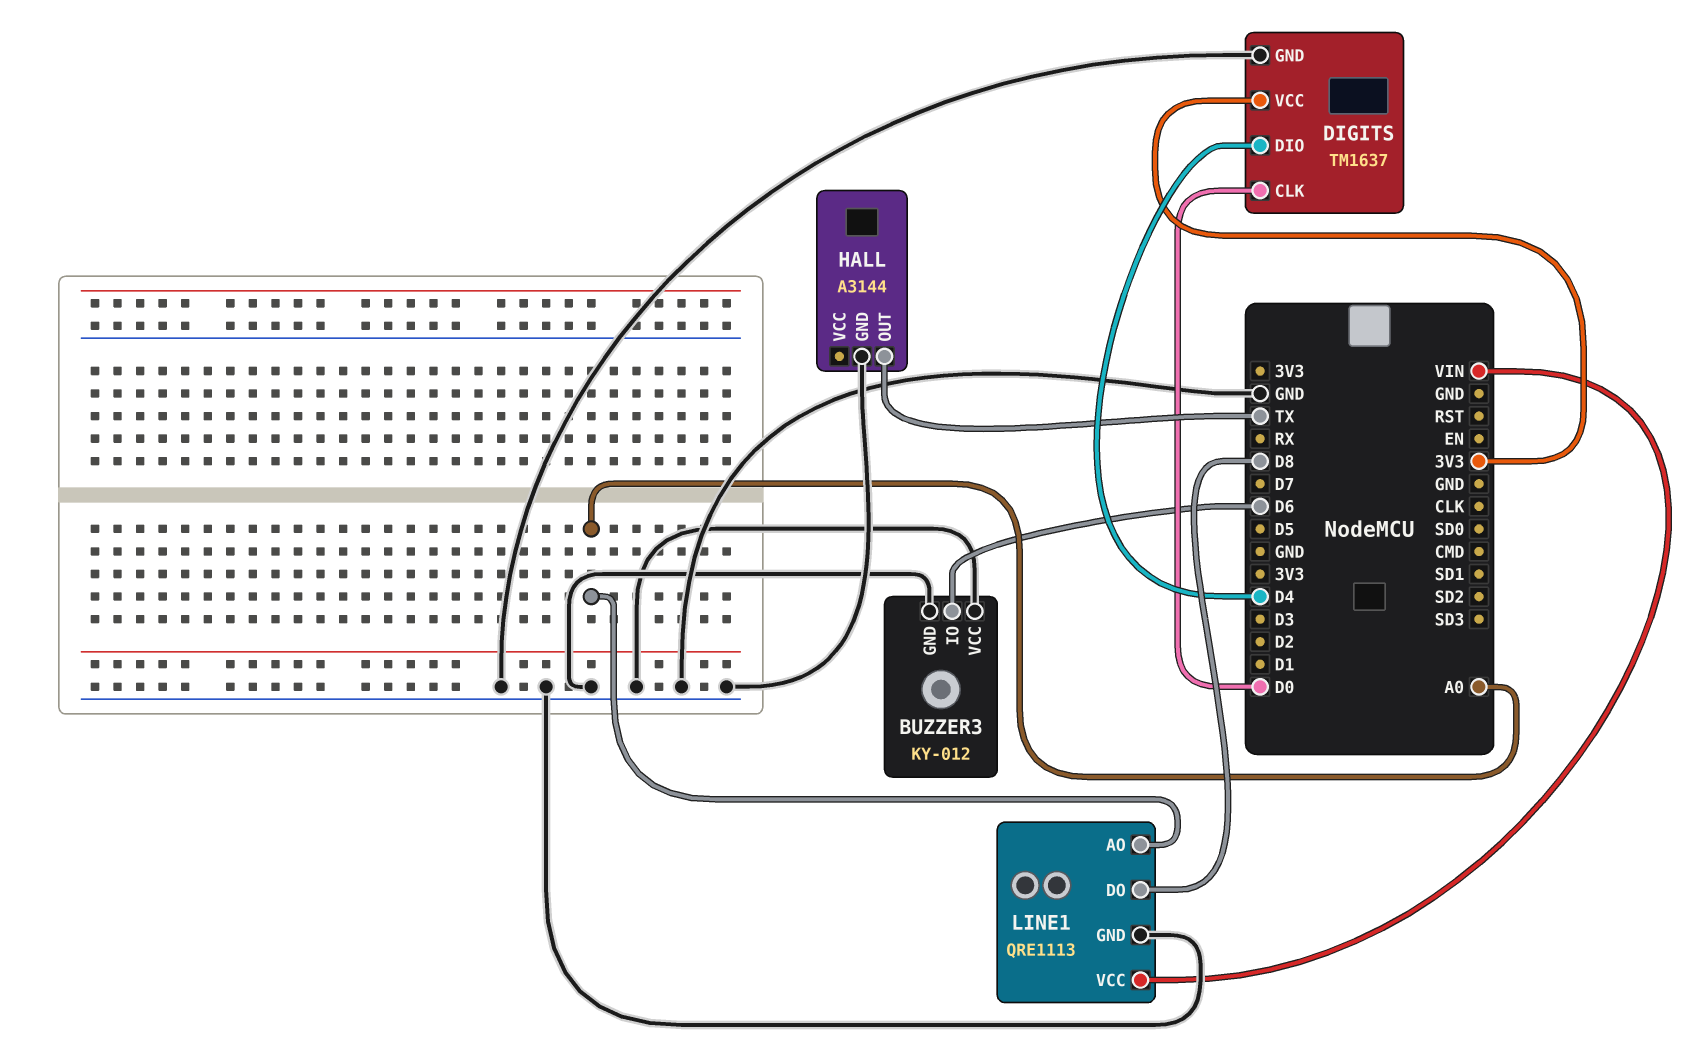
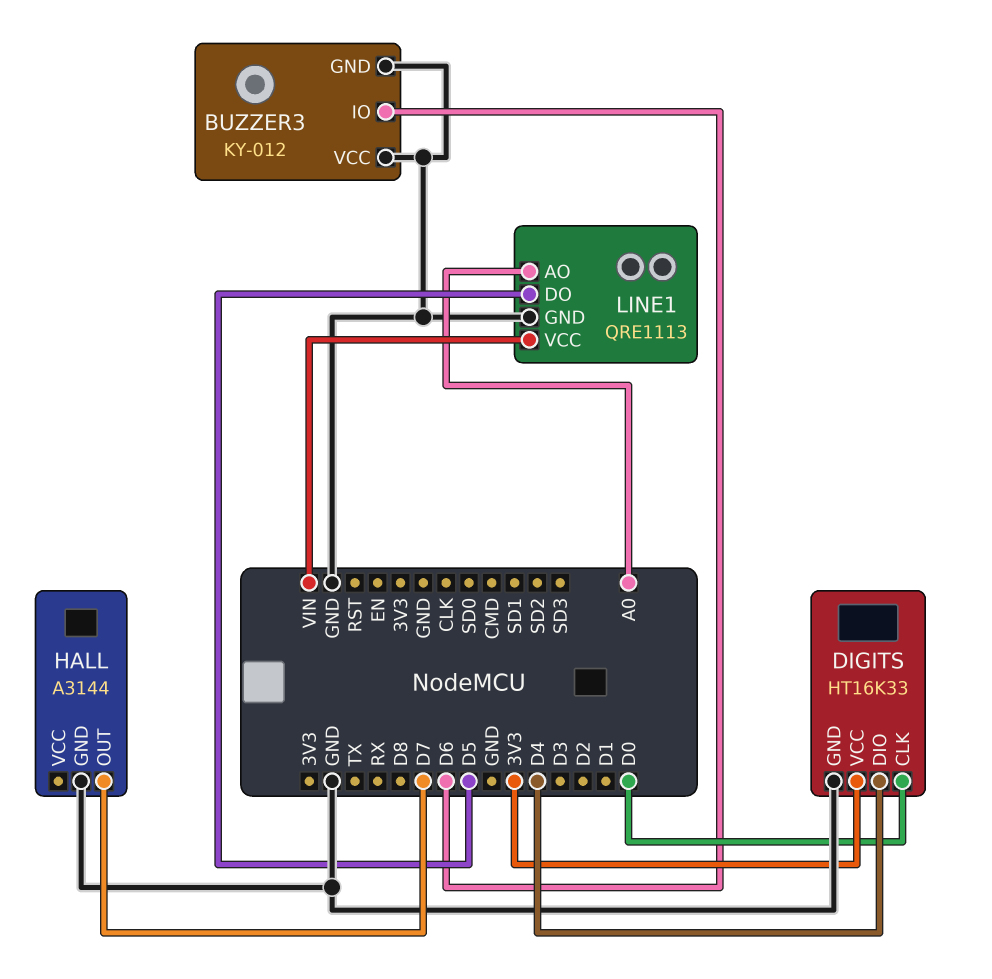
DIGITS: TM1637 -> HT16K33
HALL pin OUT: TX -> D7
LINE1 pin DO: D8 -> D5

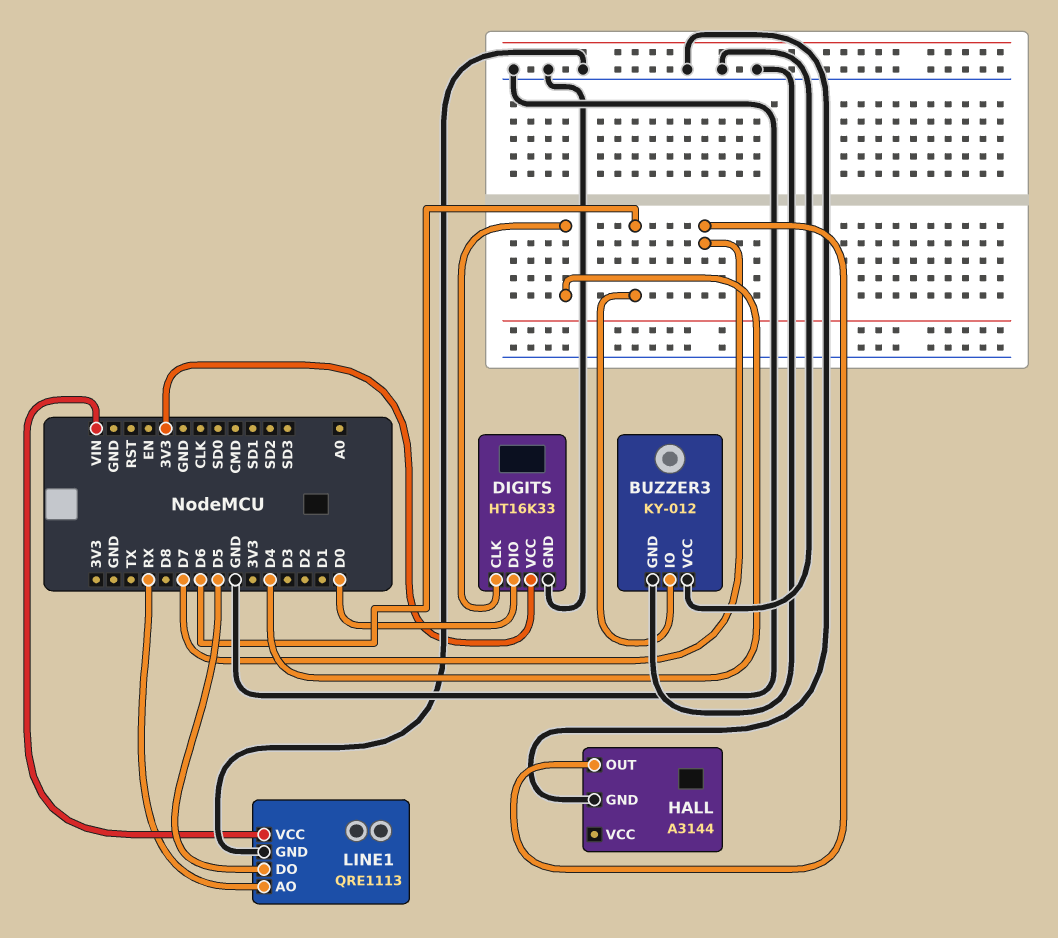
DIGITS pin CLK: D0 -> D4
DIGITS pin DIO: D4 -> D0
LINE1 pin AO: A0 -> RX

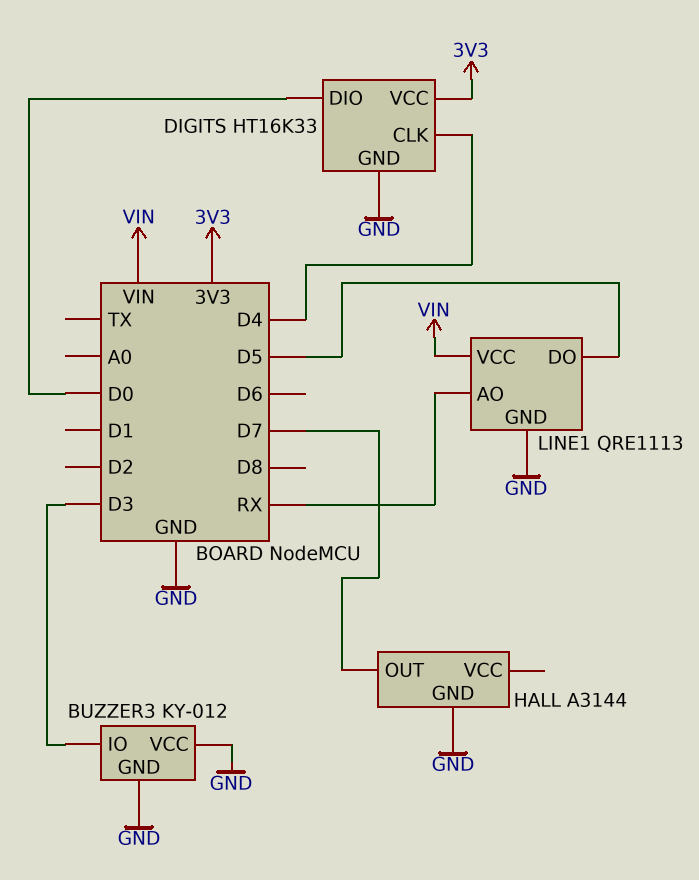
BUZZER3 pin IO: D6 -> D3

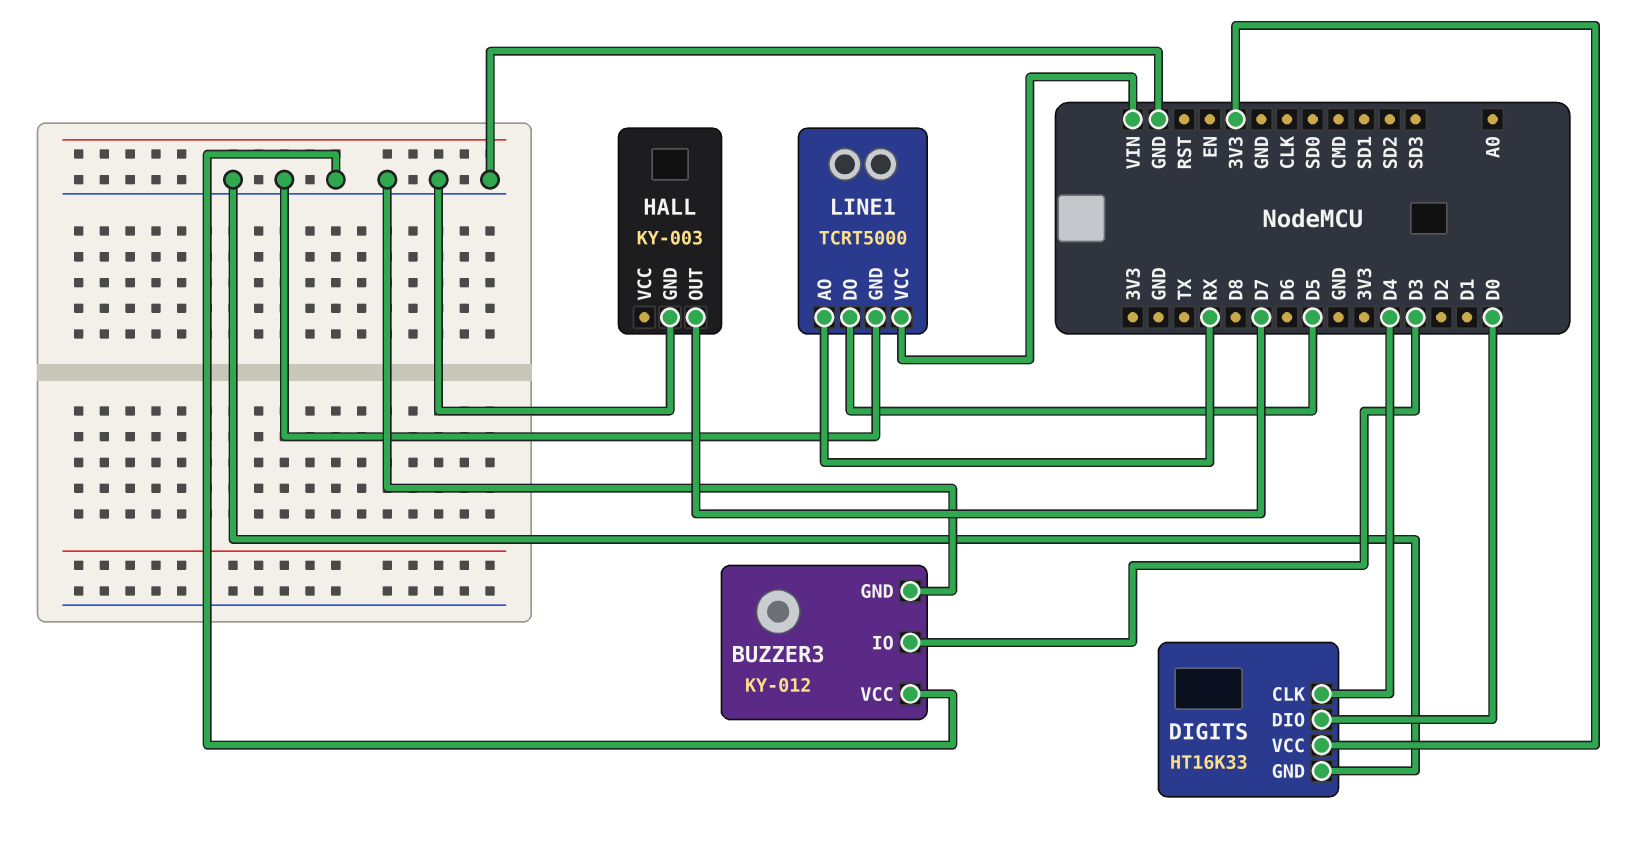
HALL: A3144 -> KY-003
LINE1: QRE1113 -> TCRT5000

